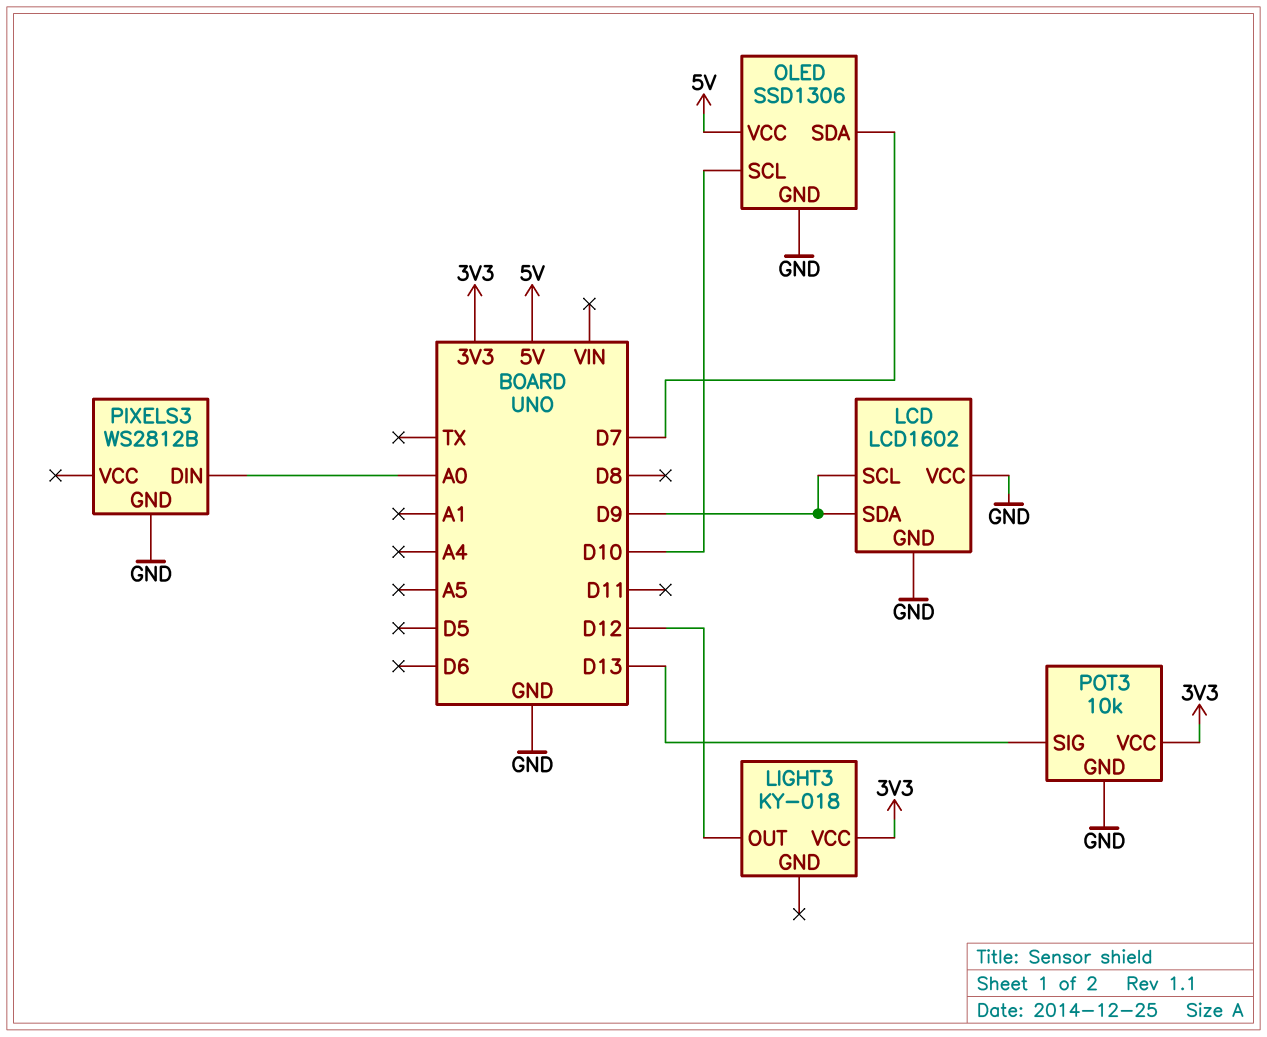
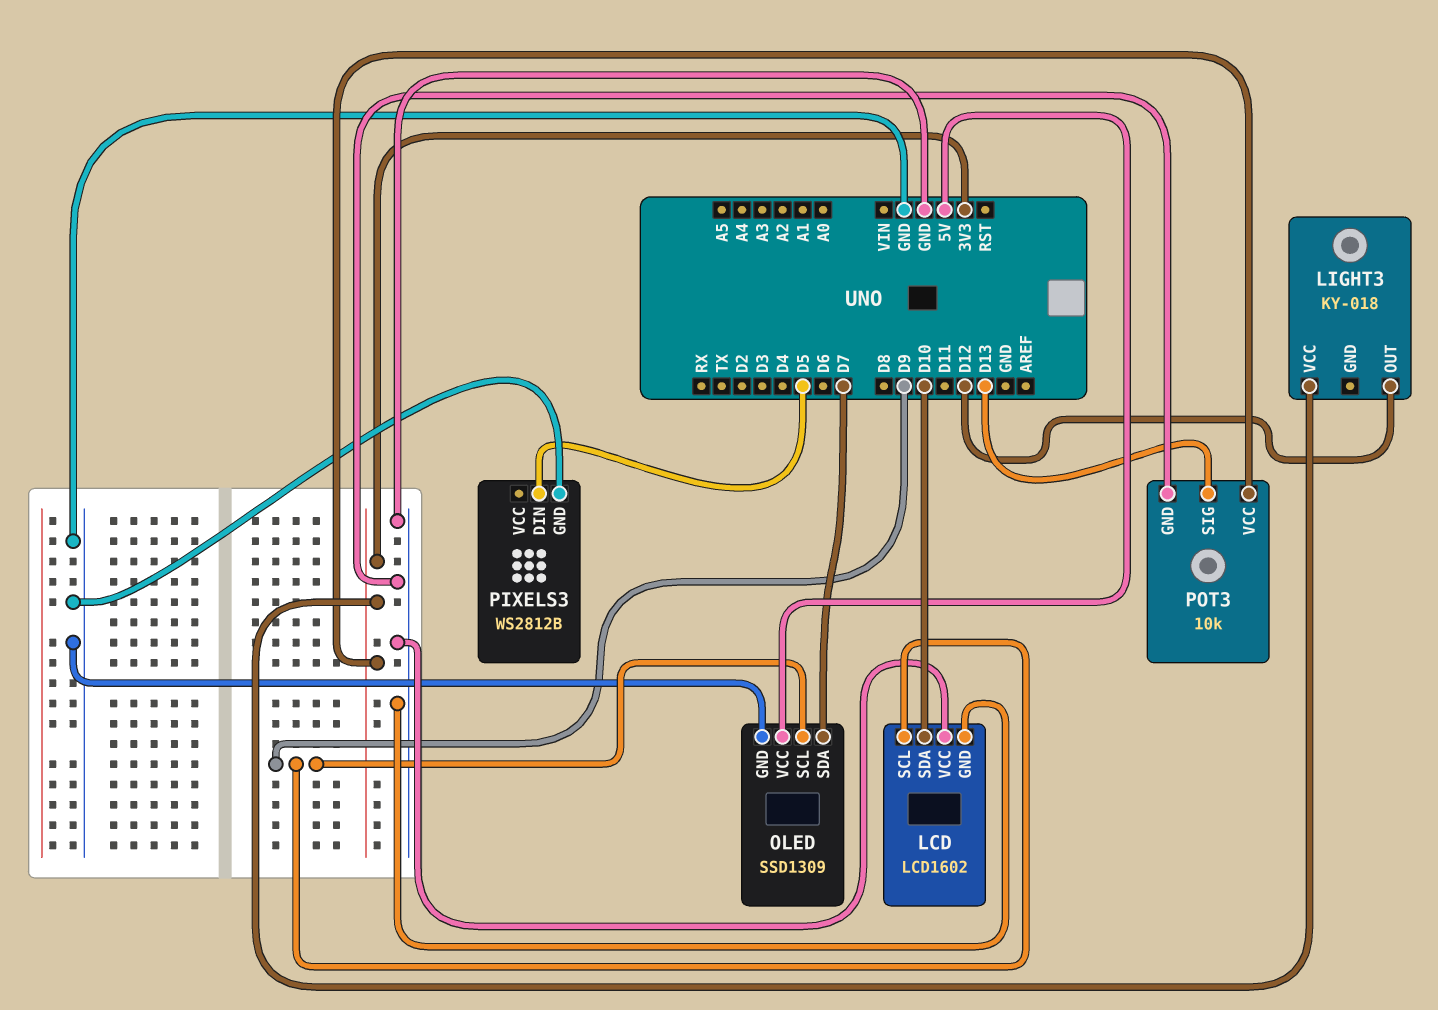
LCD pin SDA: D9 -> D10
OLED: SSD1306 -> SSD1309
OLED pin SCL: D10 -> D9
PIXELS3 pin DIN: A0 -> D5

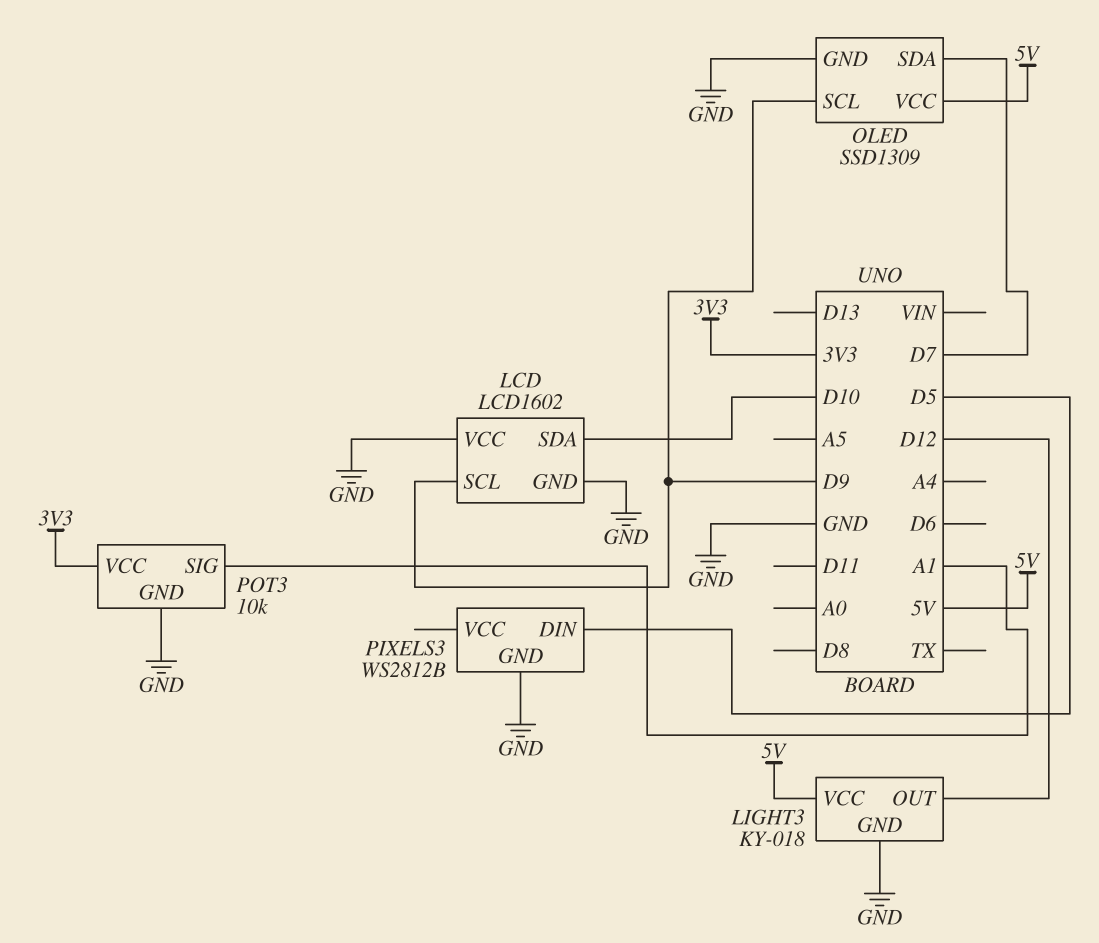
LIGHT3 pin GND: none -> GND
LIGHT3 pin VCC: 3V3 -> 5V
POT3 pin SIG: D13 -> A1

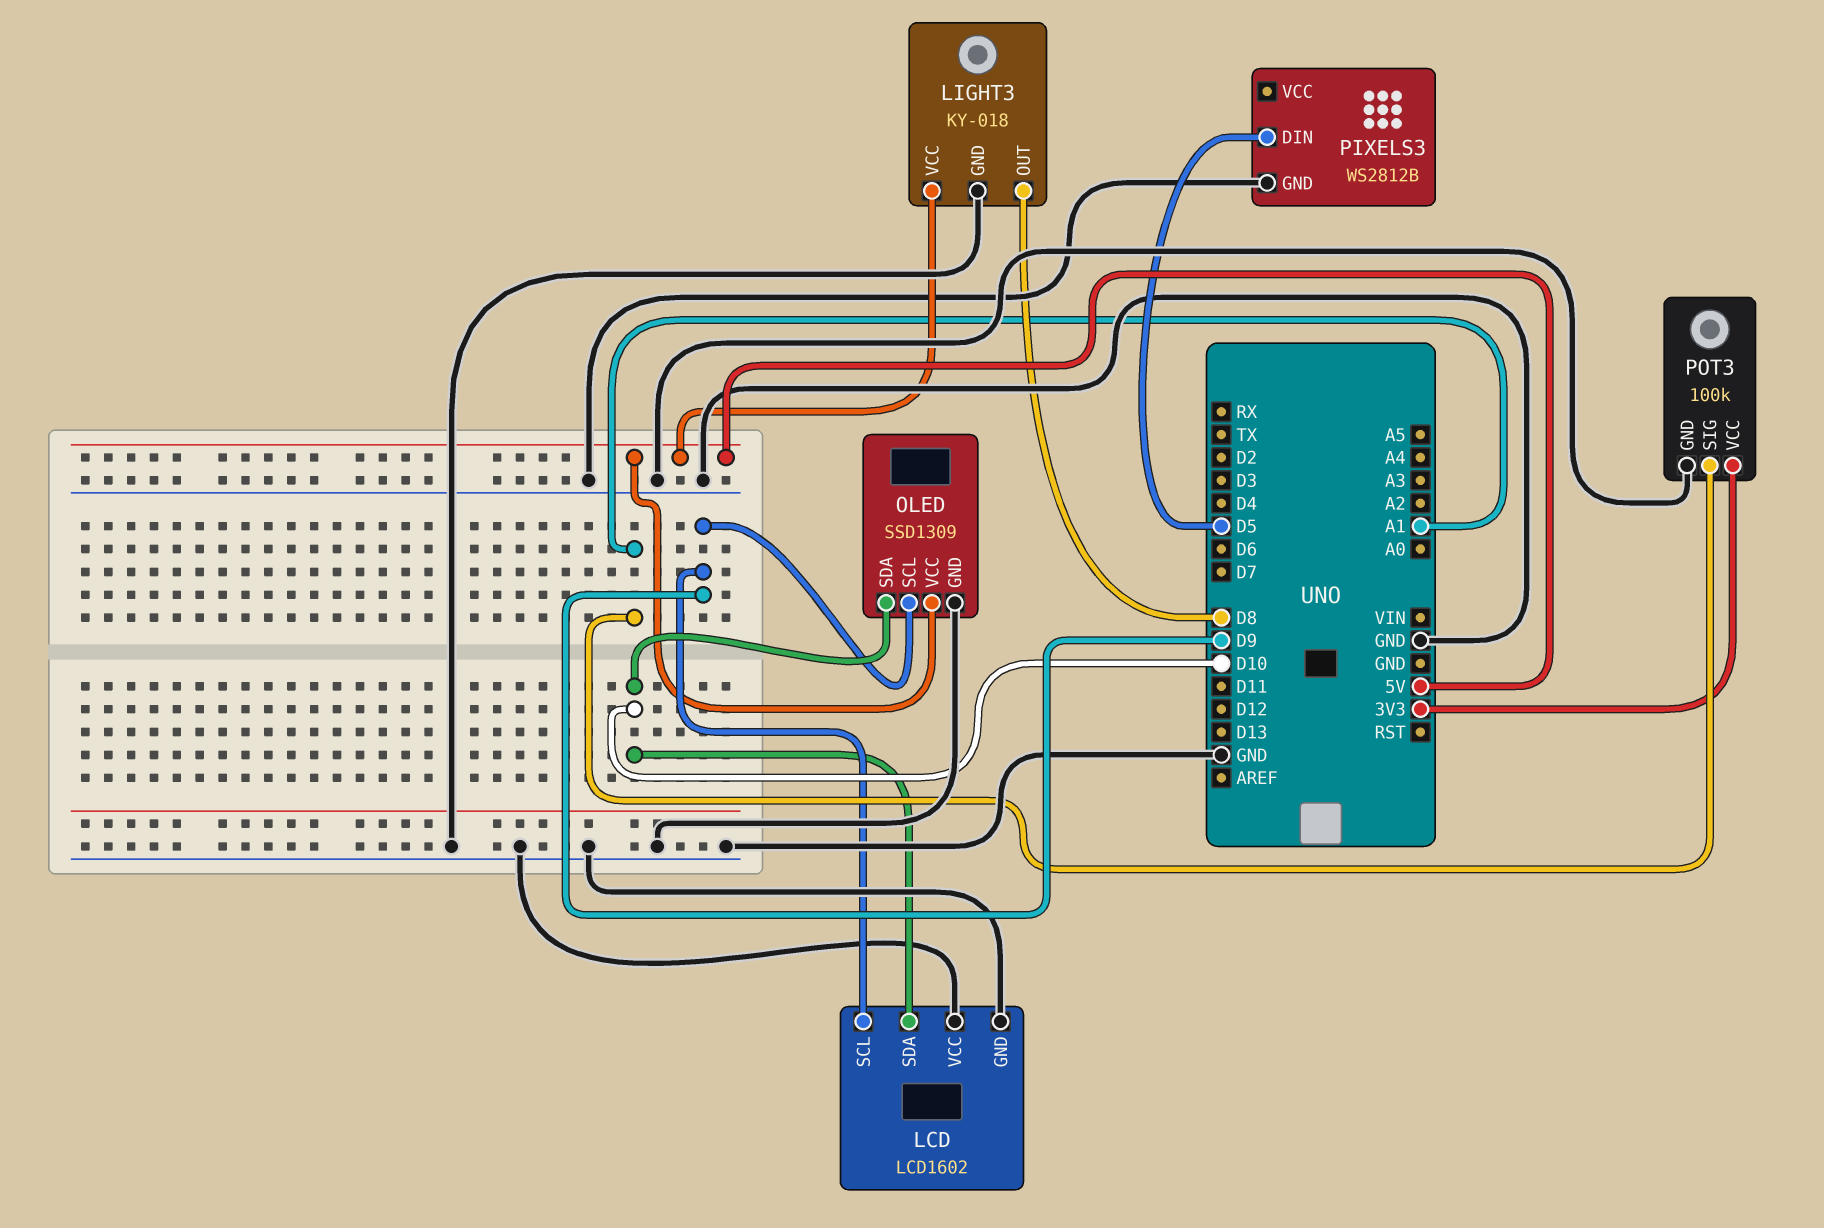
LIGHT3 pin OUT: D12 -> D8
OLED pin SDA: D7 -> D10
POT3: 10k -> 100k

